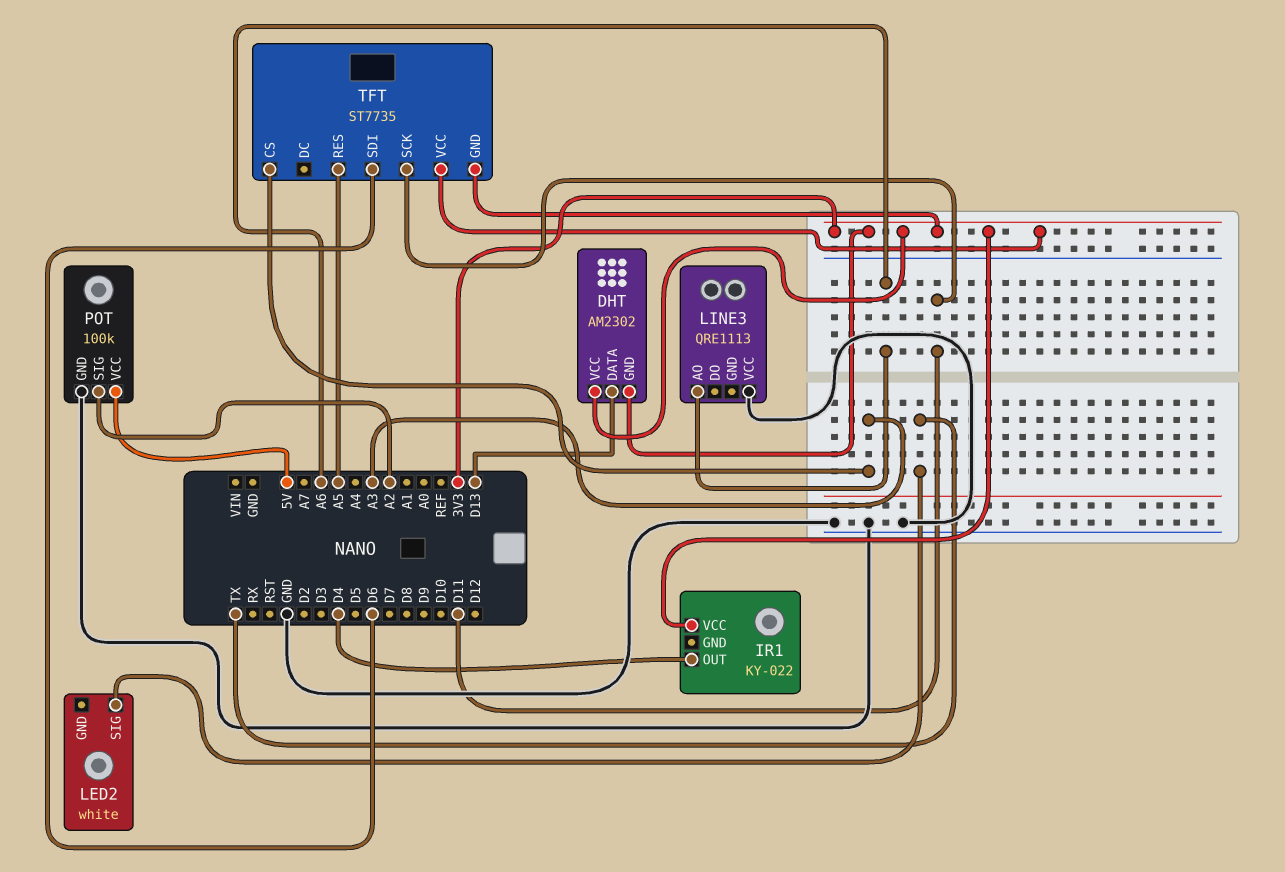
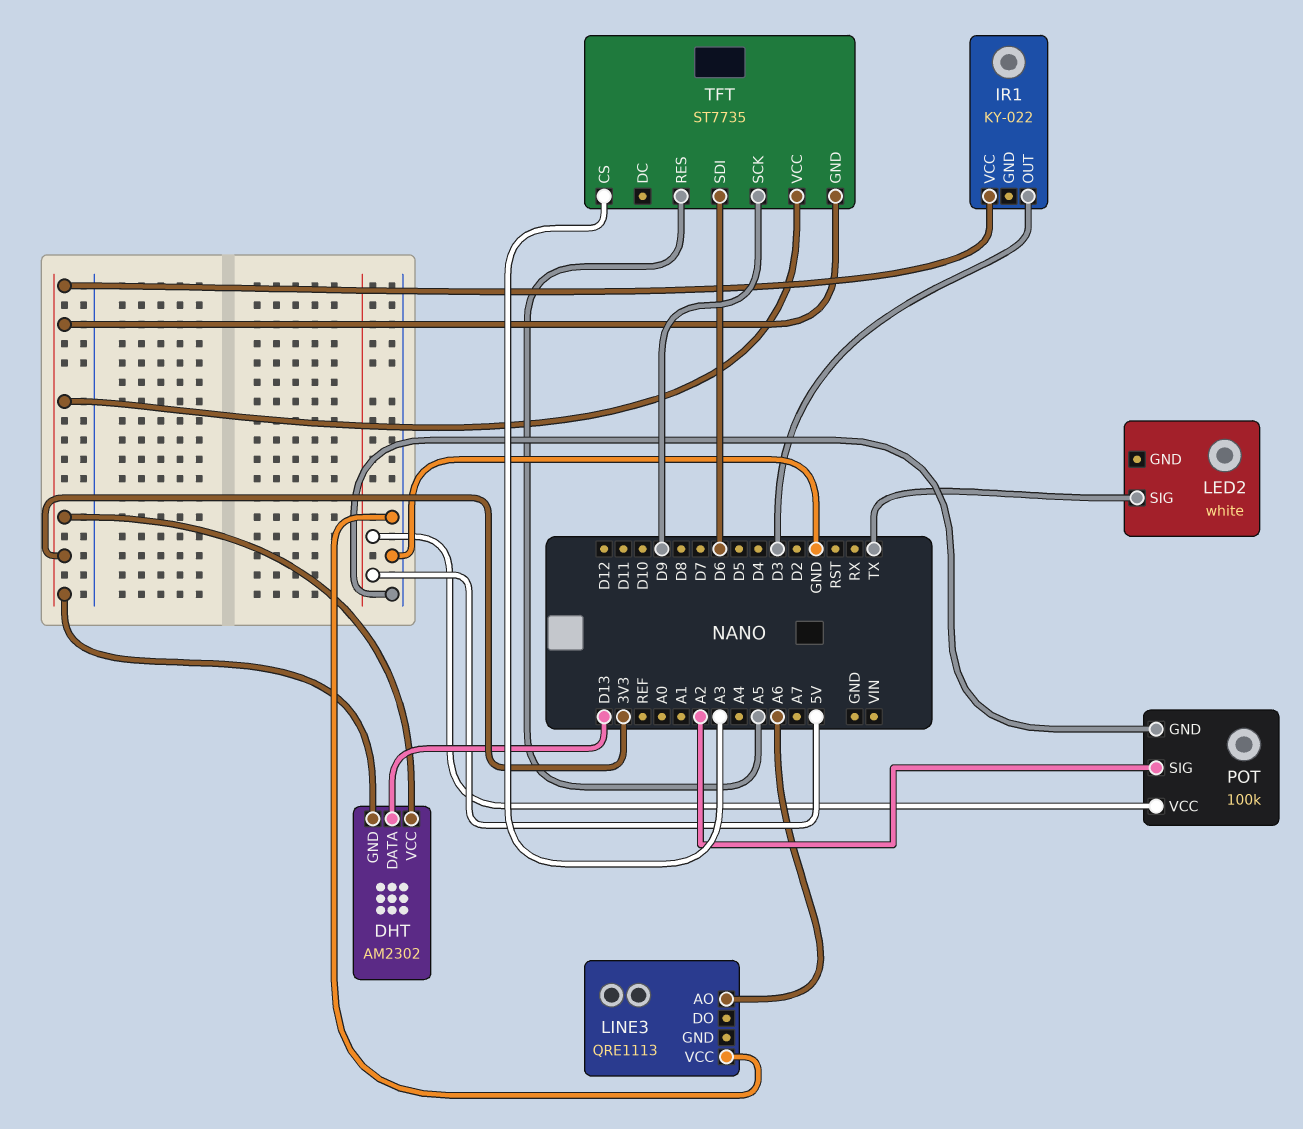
IR1 pin OUT: D4 -> D3
TFT pin SCK: D11 -> D9

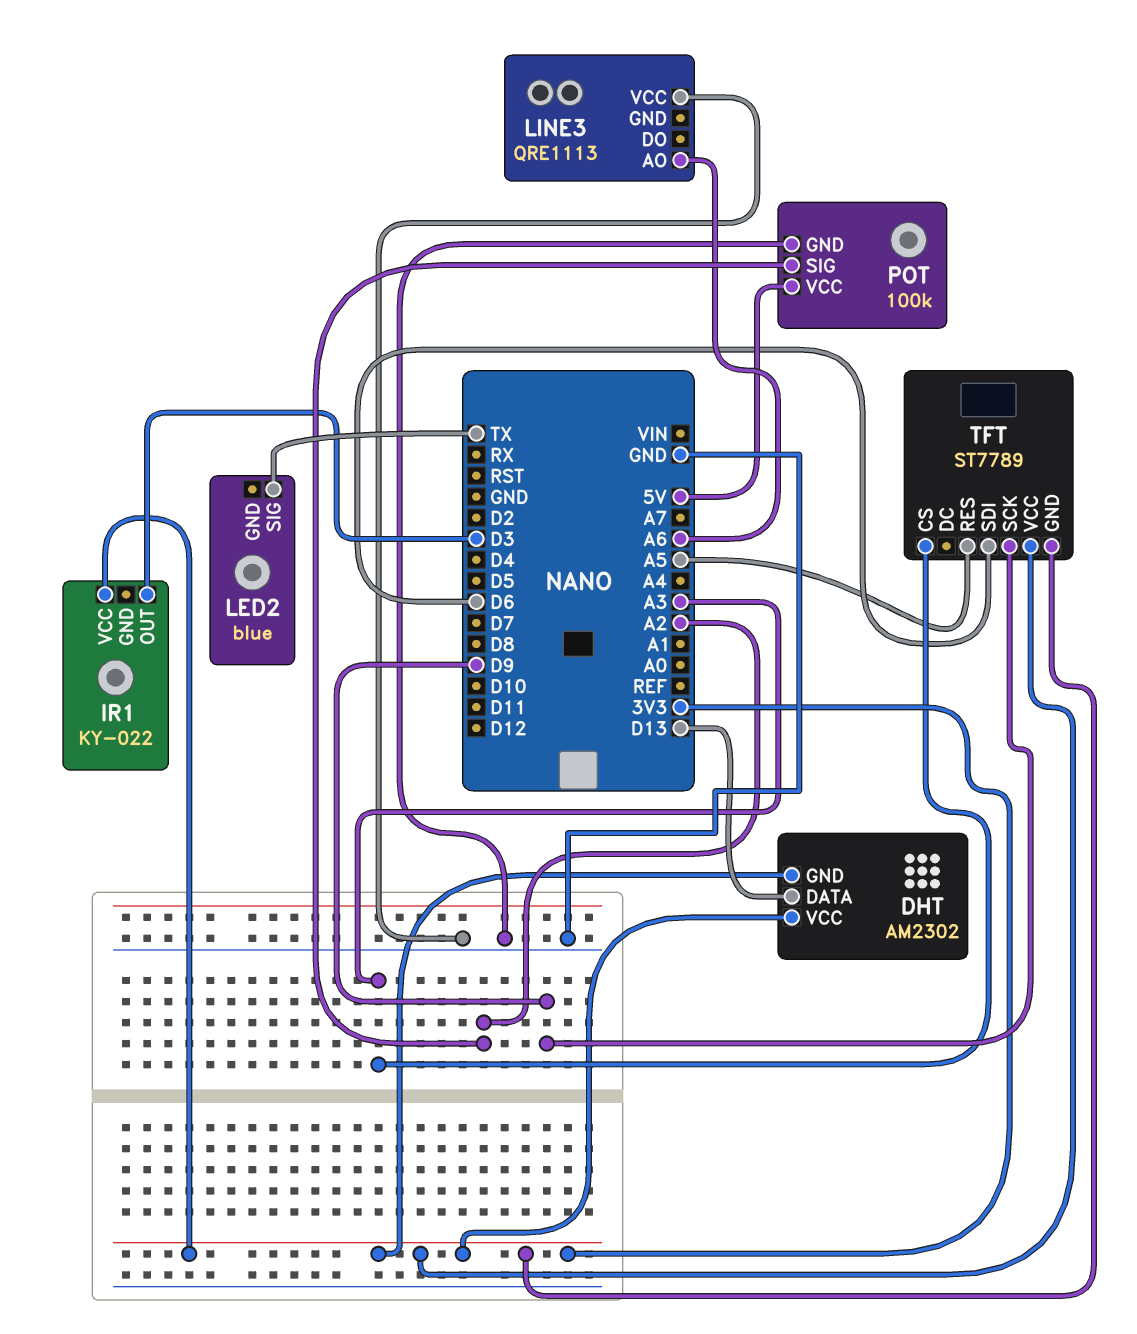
LED2: white -> blue
TFT: ST7735 -> ST7789

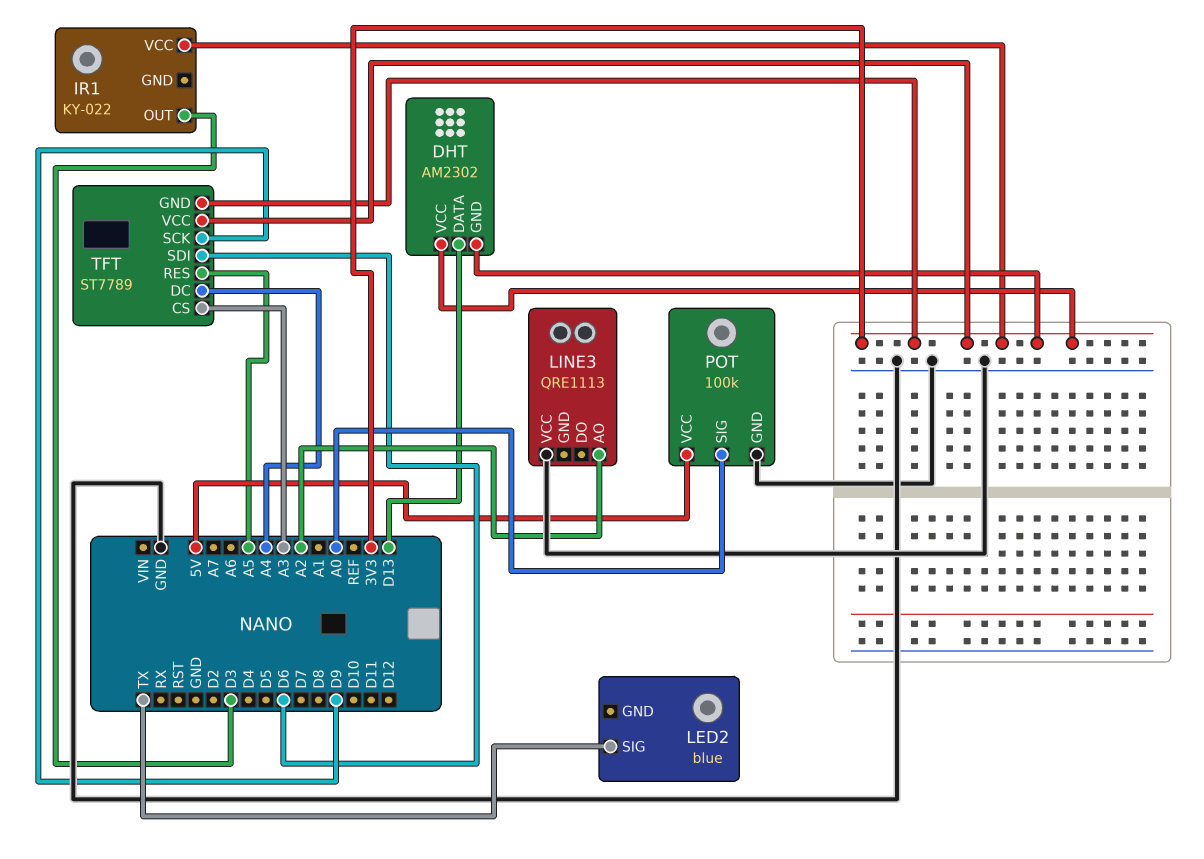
LINE3 pin AO: A6 -> A2
POT pin SIG: A2 -> A0
TFT pin DC: none -> A4

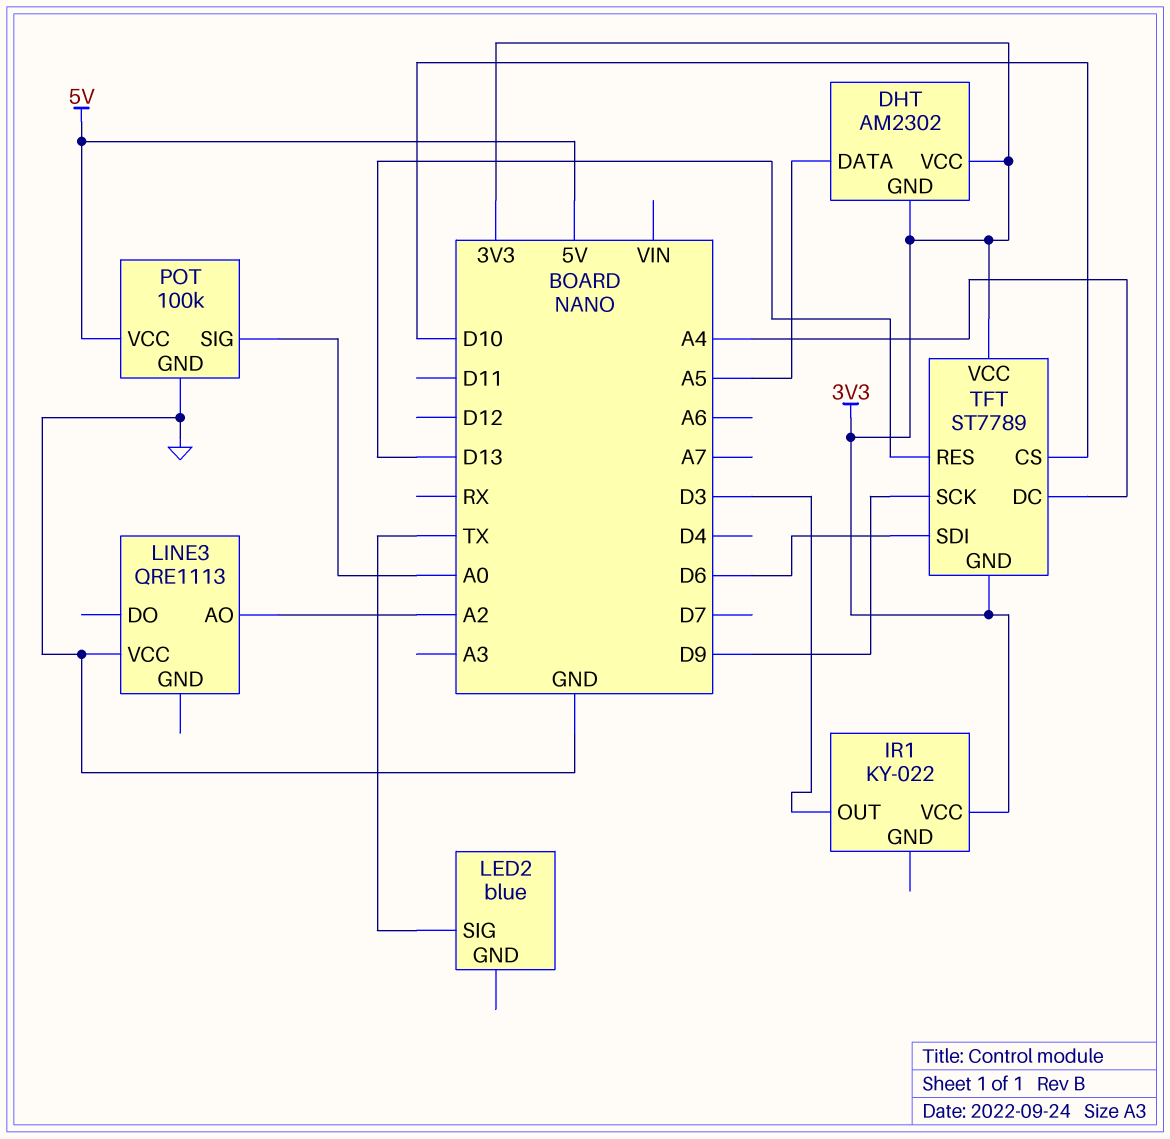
DHT pin DATA: D13 -> A5
TFT pin CS: A3 -> D10
TFT pin RES: A5 -> D13

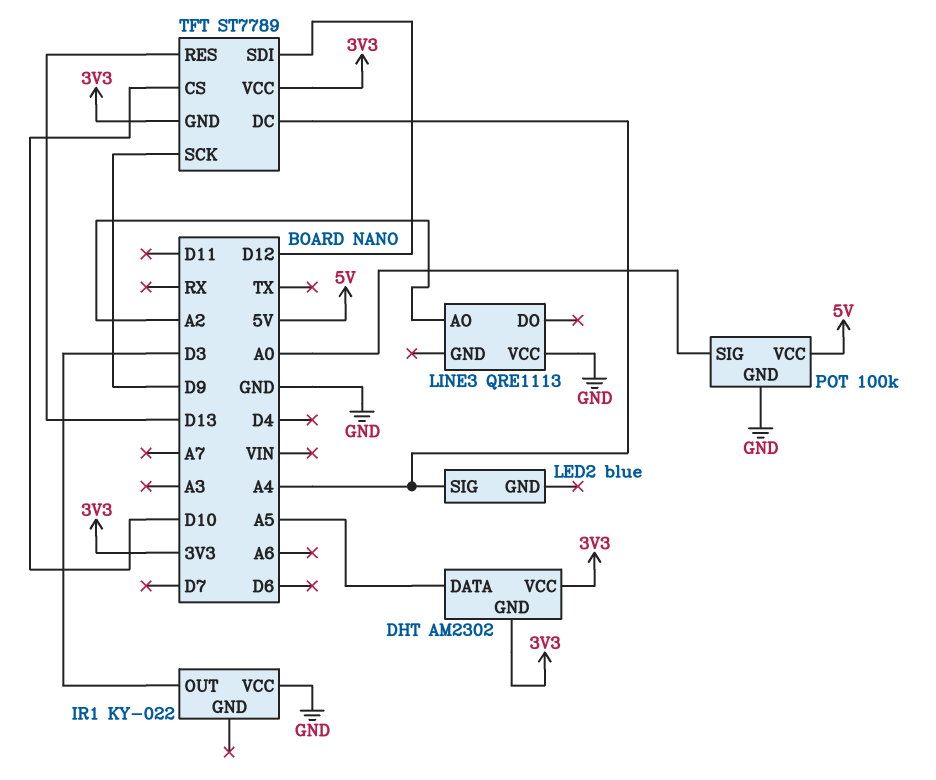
IR1 pin VCC: 3V3 -> GND
LED2 pin SIG: TX -> A4
TFT pin SDI: D6 -> D12

